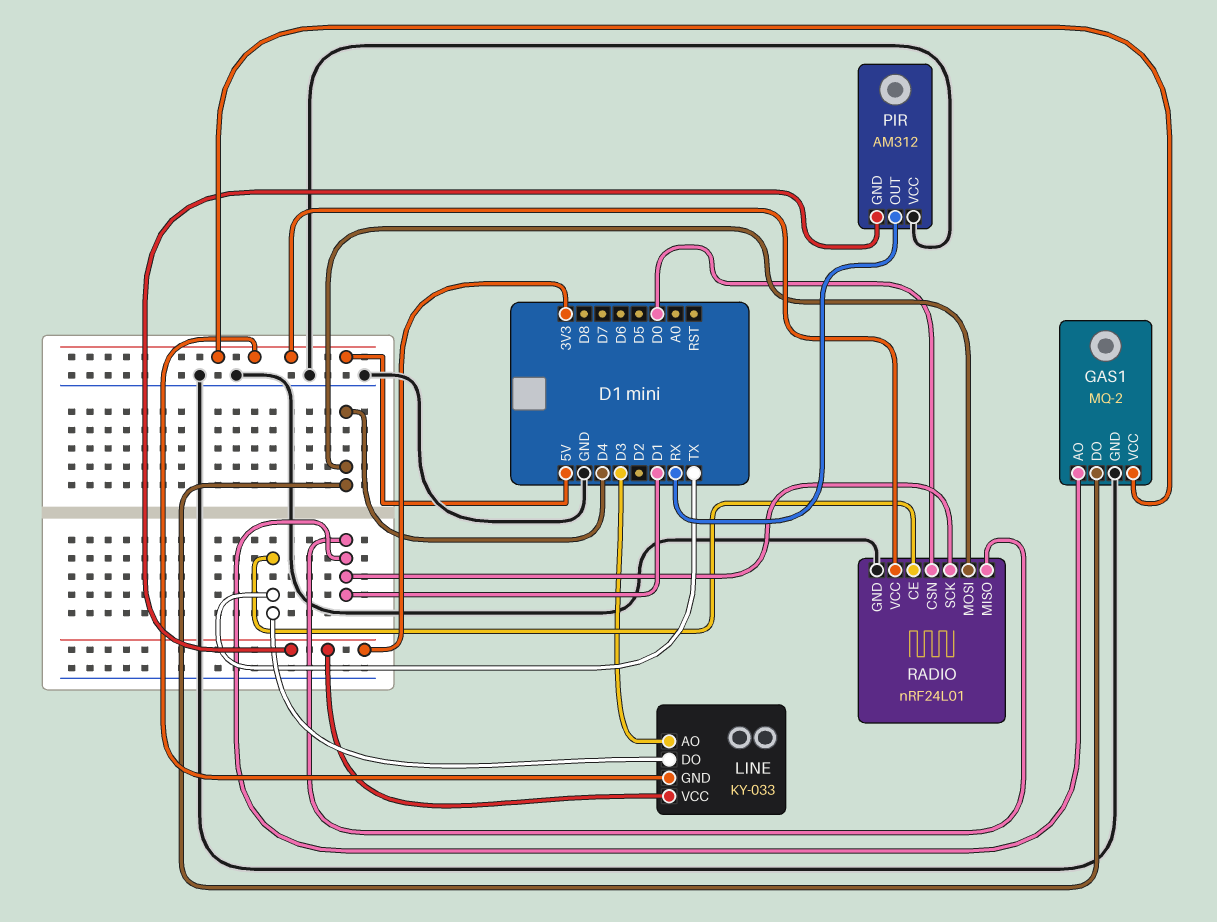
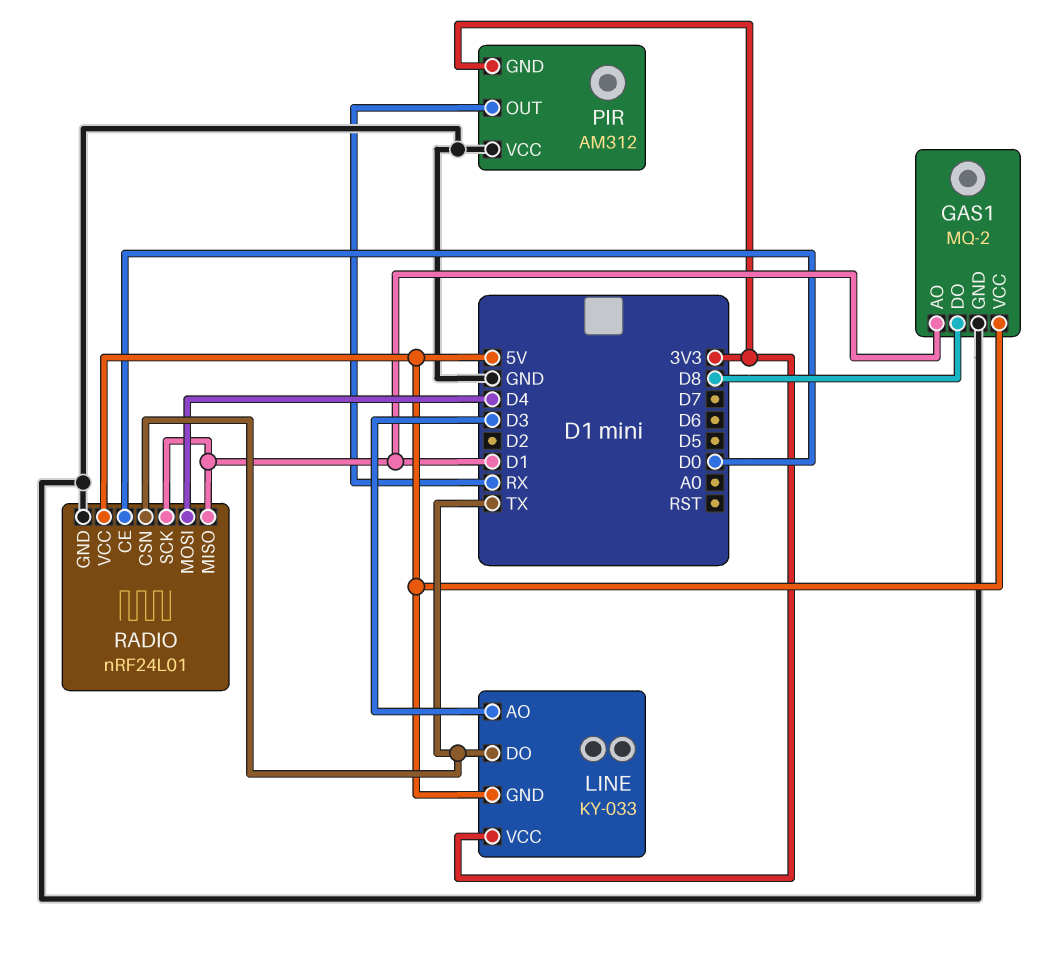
GAS1 pin DO: D4 -> D8
RADIO pin CE: TX -> D0
RADIO pin CSN: D0 -> TX

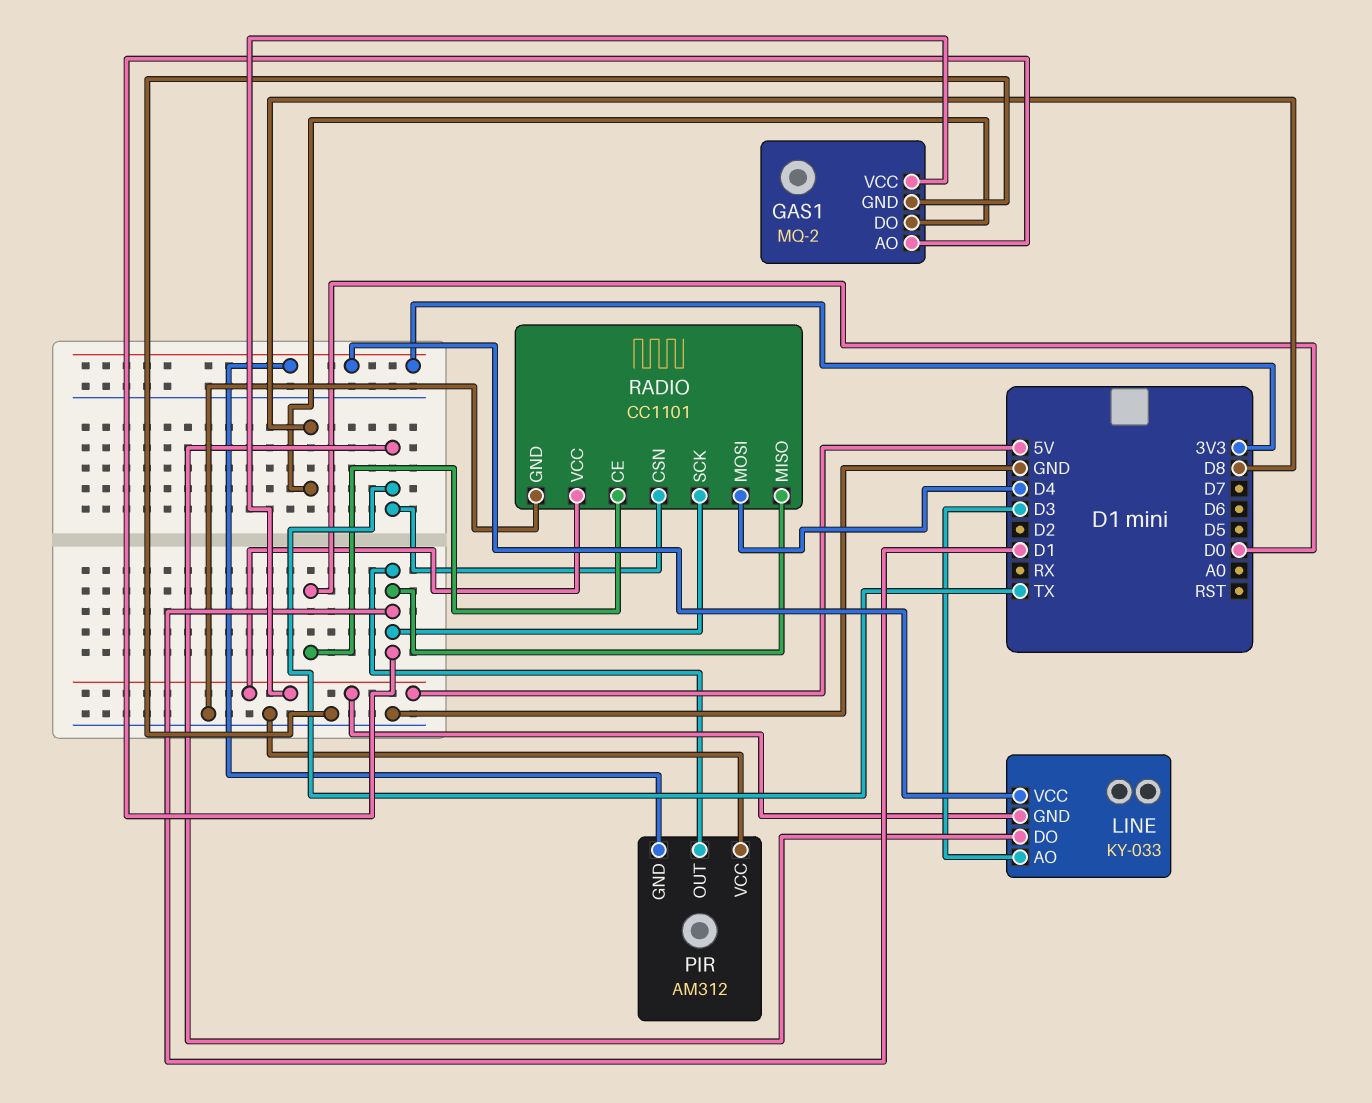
PIR pin OUT: RX -> D1
RADIO: nRF24L01 -> CC1101

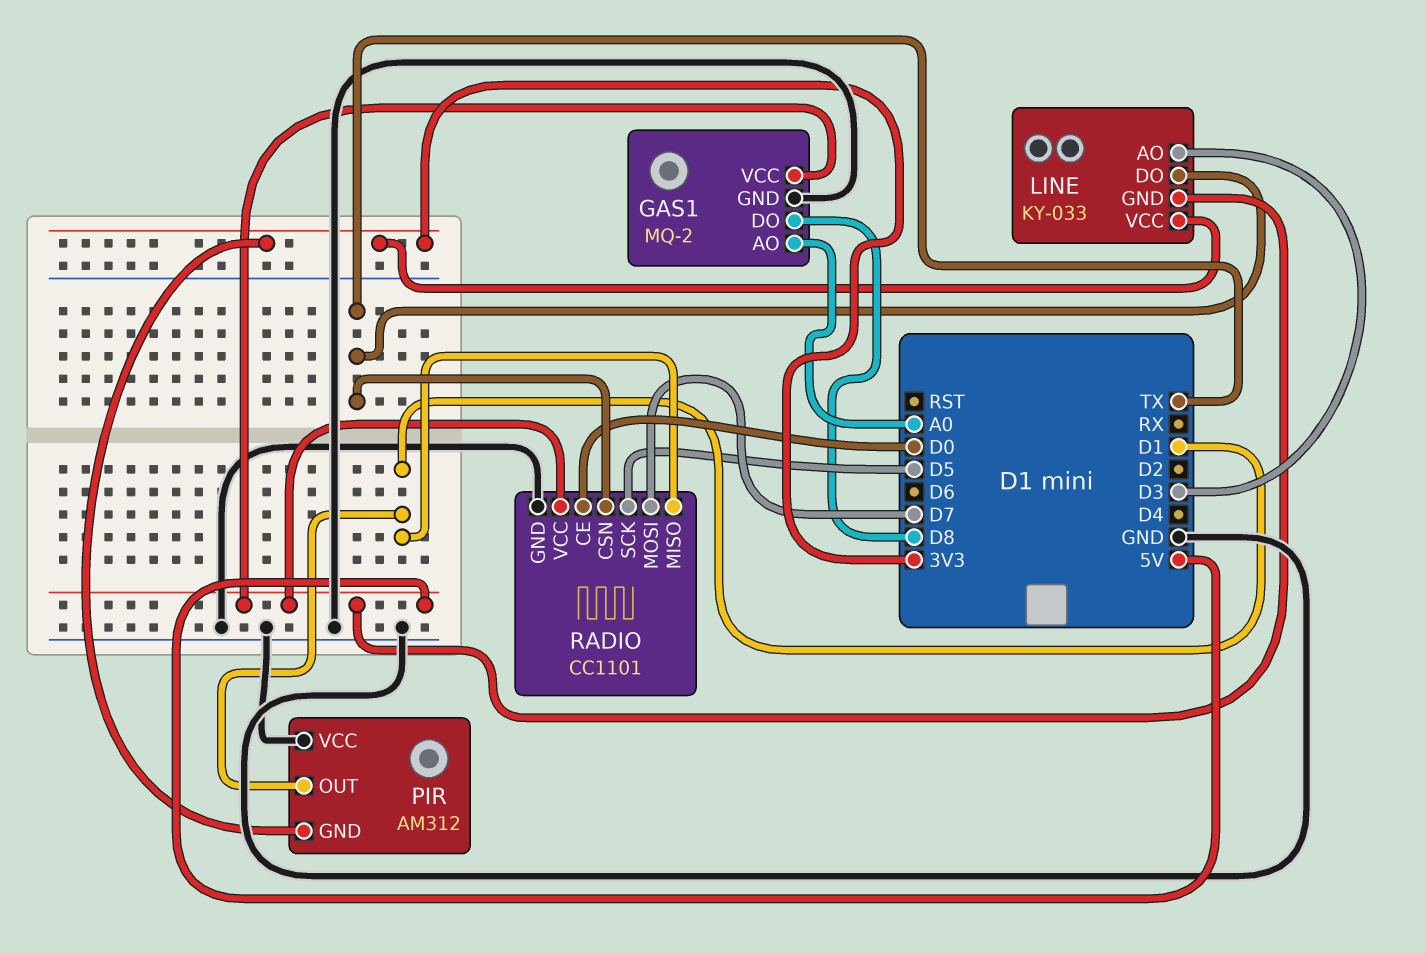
GAS1 pin AO: D1 -> A0
RADIO pin MOSI: D4 -> D7
RADIO pin SCK: D1 -> D5

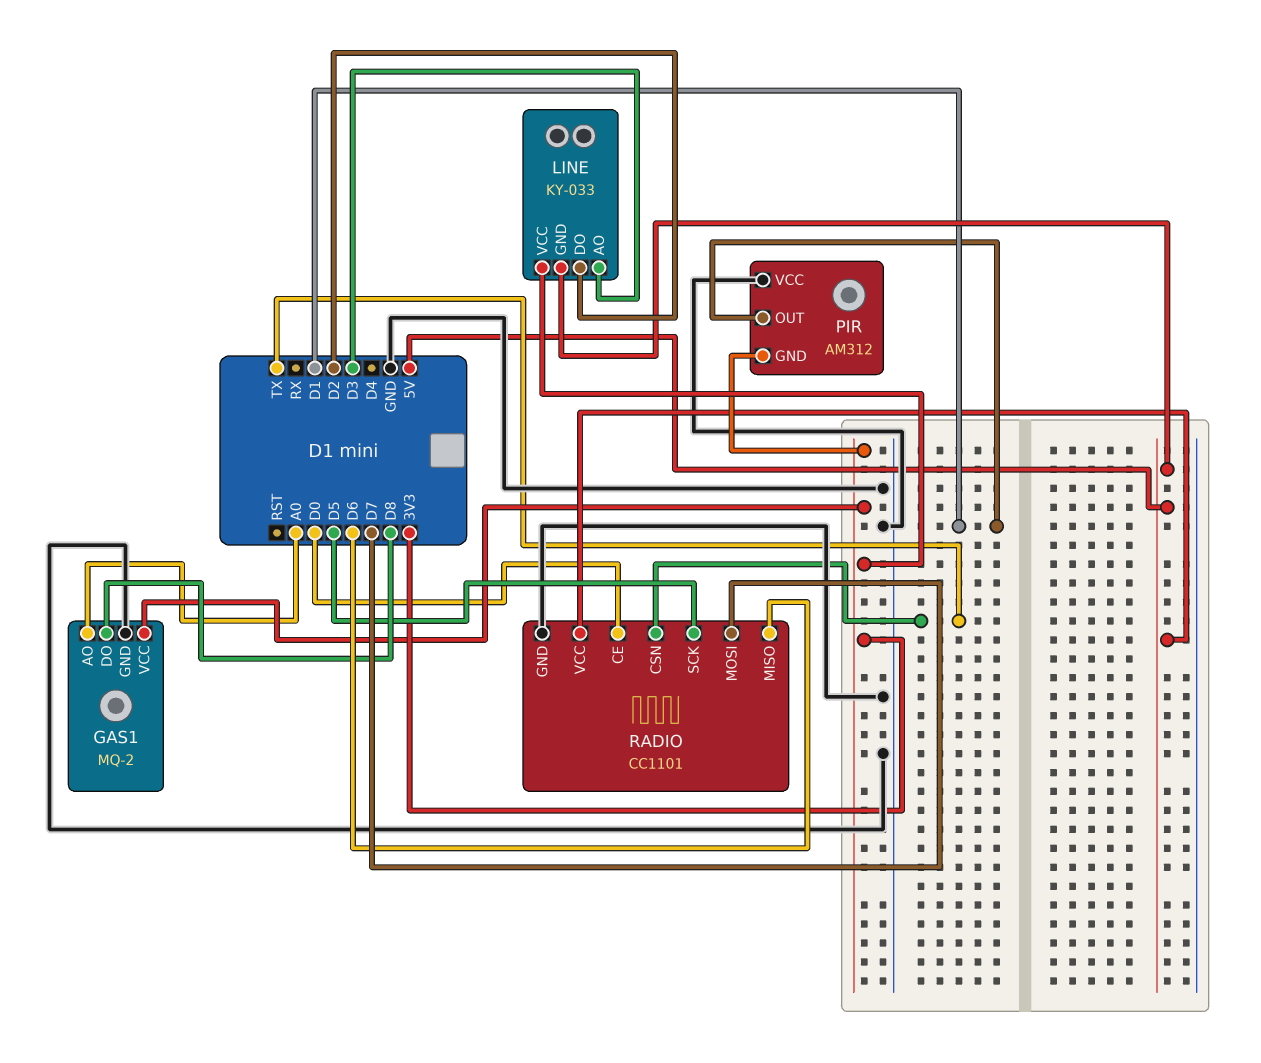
GAS1 pin VCC: 5V -> 3V3
LINE pin DO: TX -> D2
RADIO pin MISO: D1 -> D6

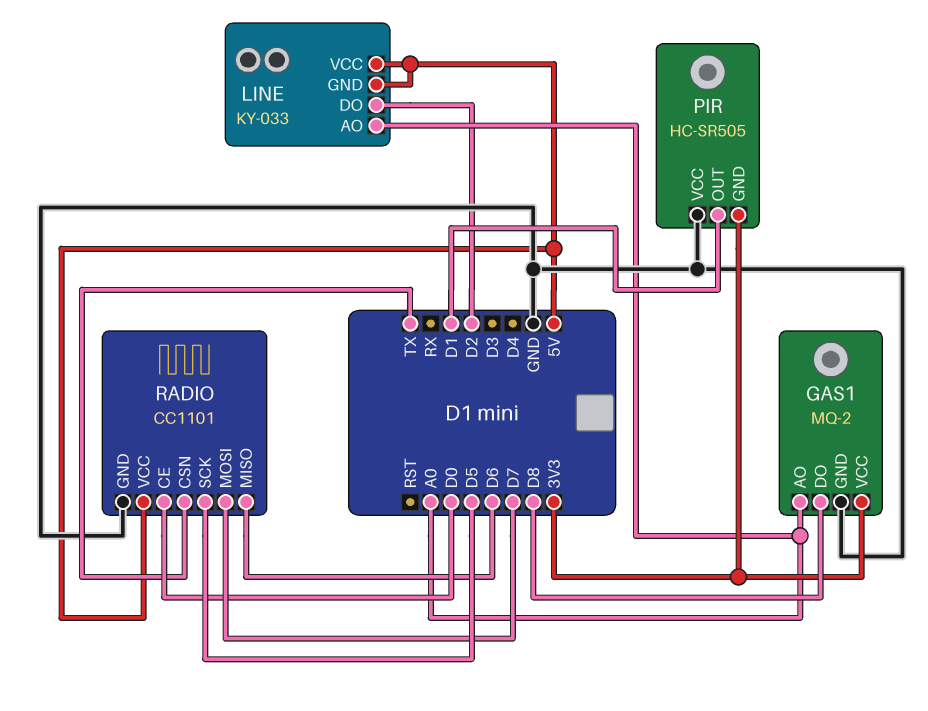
LINE pin AO: D3 -> A0
LINE pin VCC: 3V3 -> 5V
PIR: AM312 -> HC-SR505

